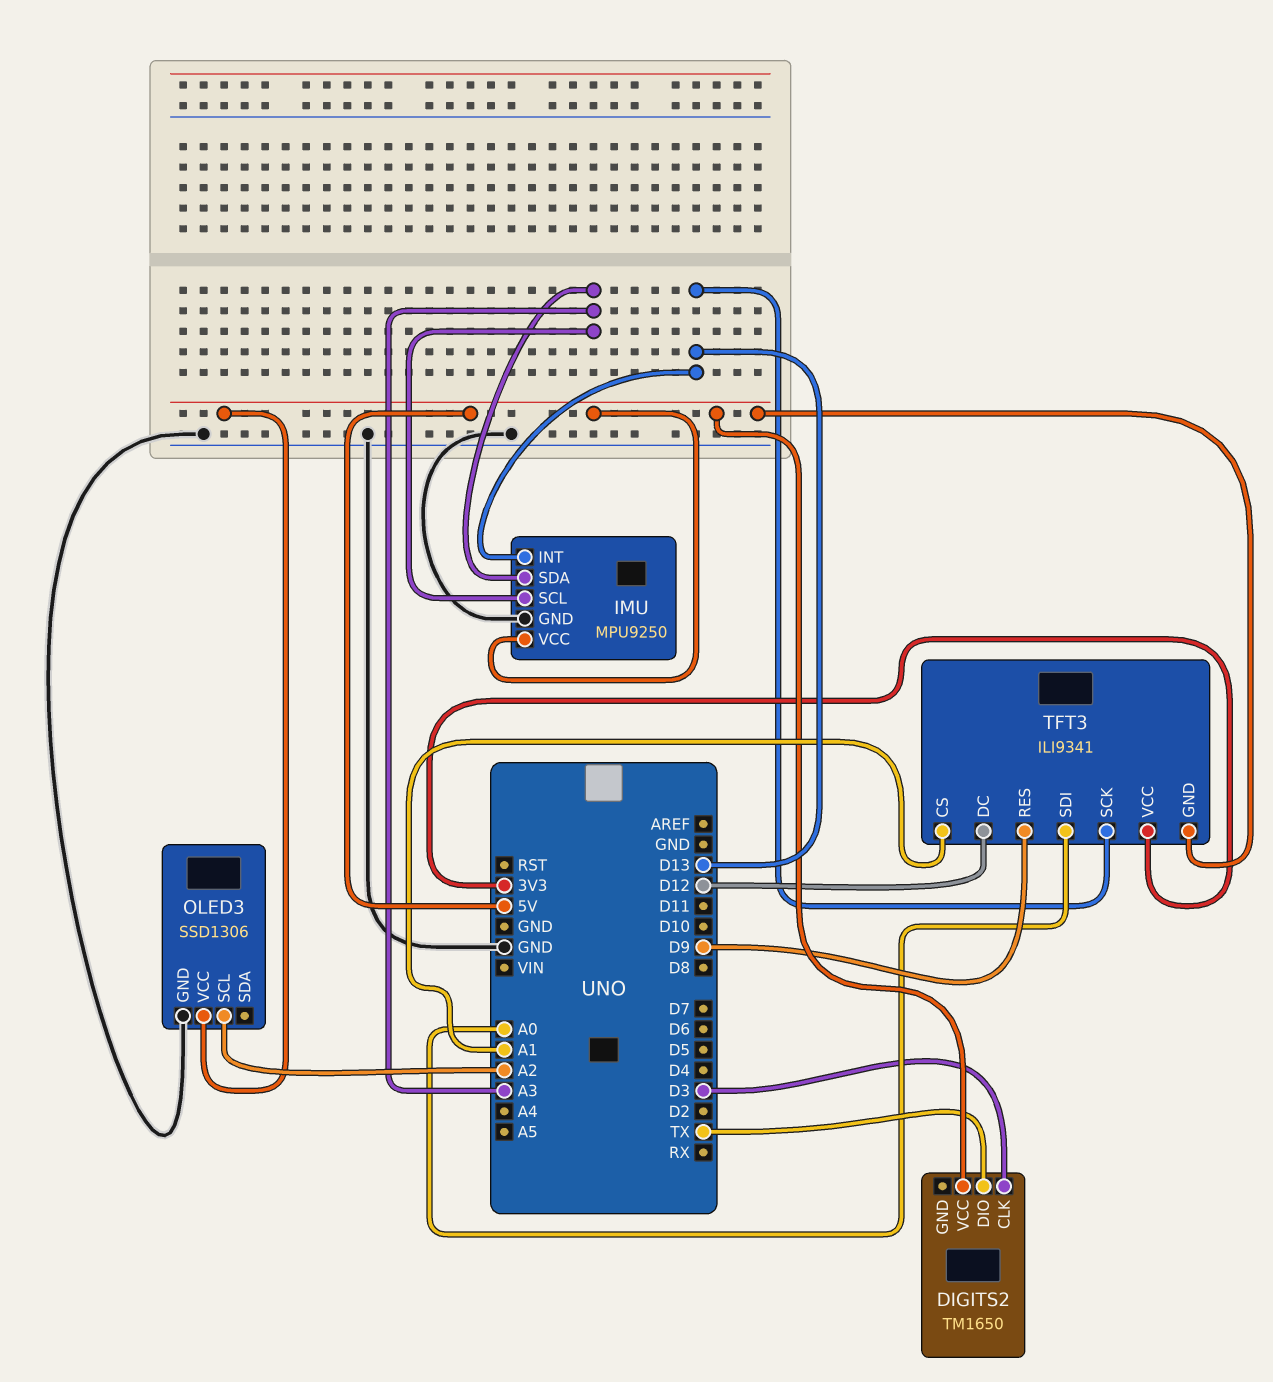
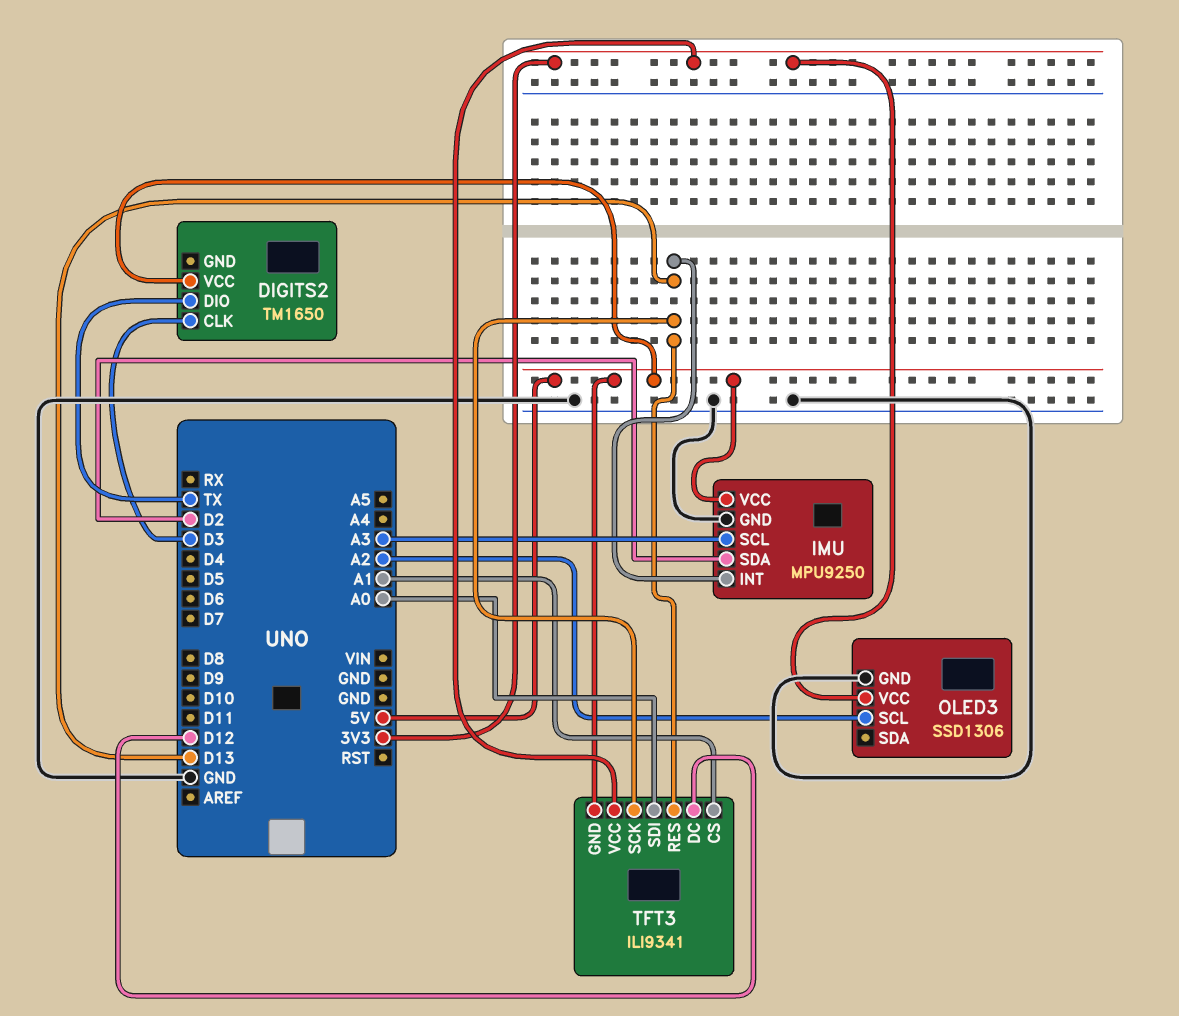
IMU pin SDA: A3 -> D2
OLED3 pin VCC: 5V -> 3V3
TFT3 pin RES: D9 -> D13

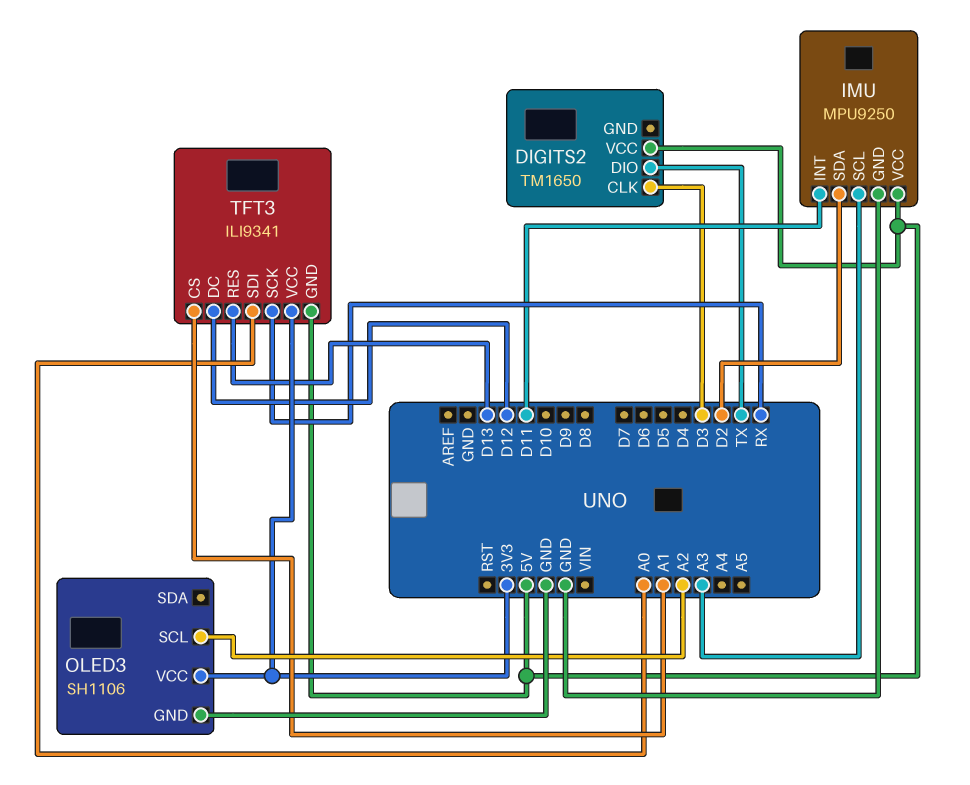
IMU pin INT: D13 -> D11
OLED3: SSD1306 -> SH1106
TFT3 pin SCK: D13 -> RX

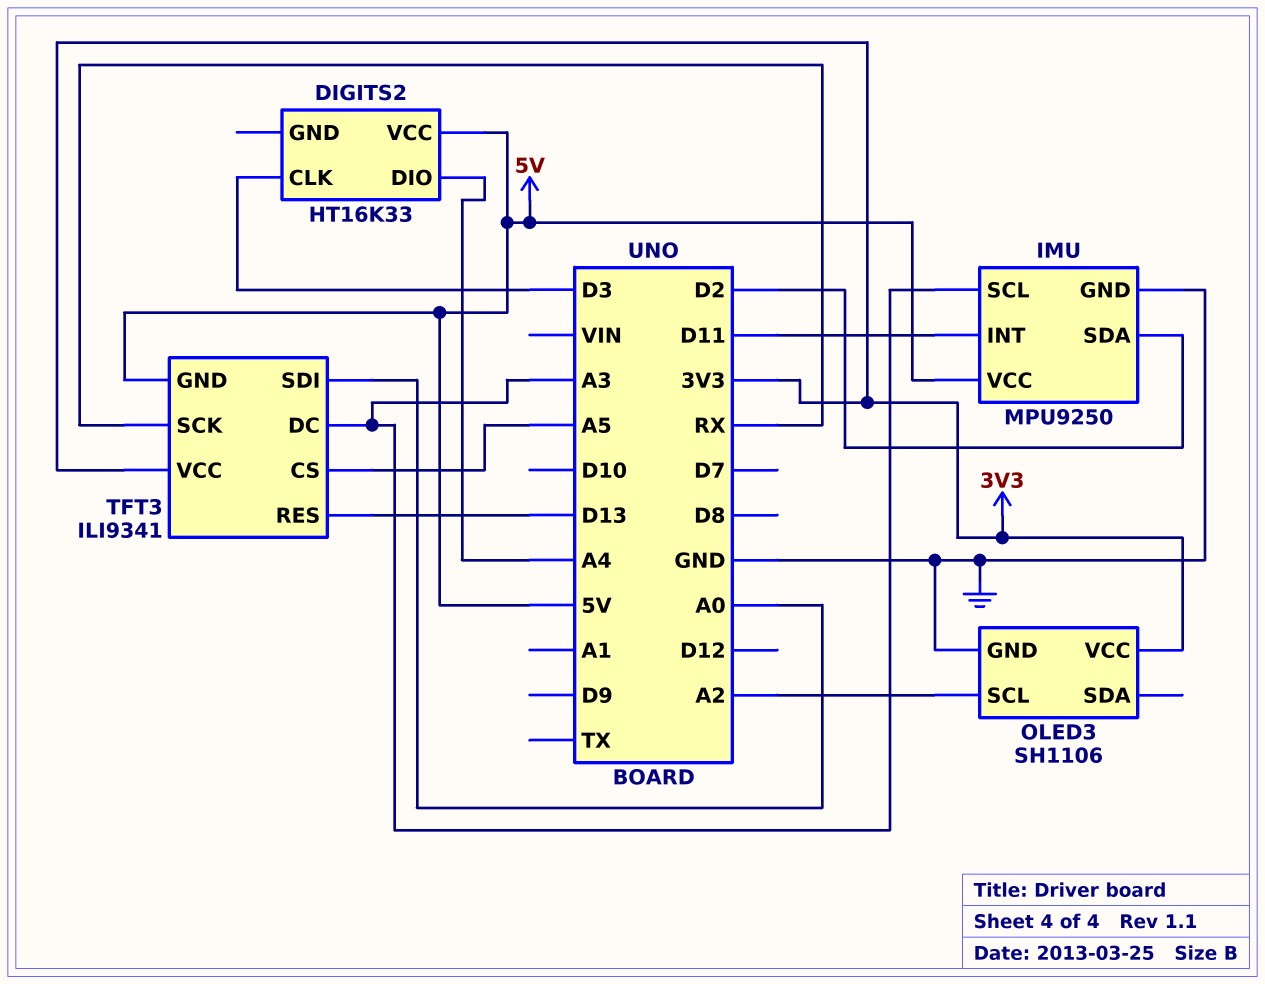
DIGITS2: TM1650 -> HT16K33
DIGITS2 pin DIO: TX -> A4
TFT3 pin CS: A1 -> A5
TFT3 pin DC: D12 -> A3

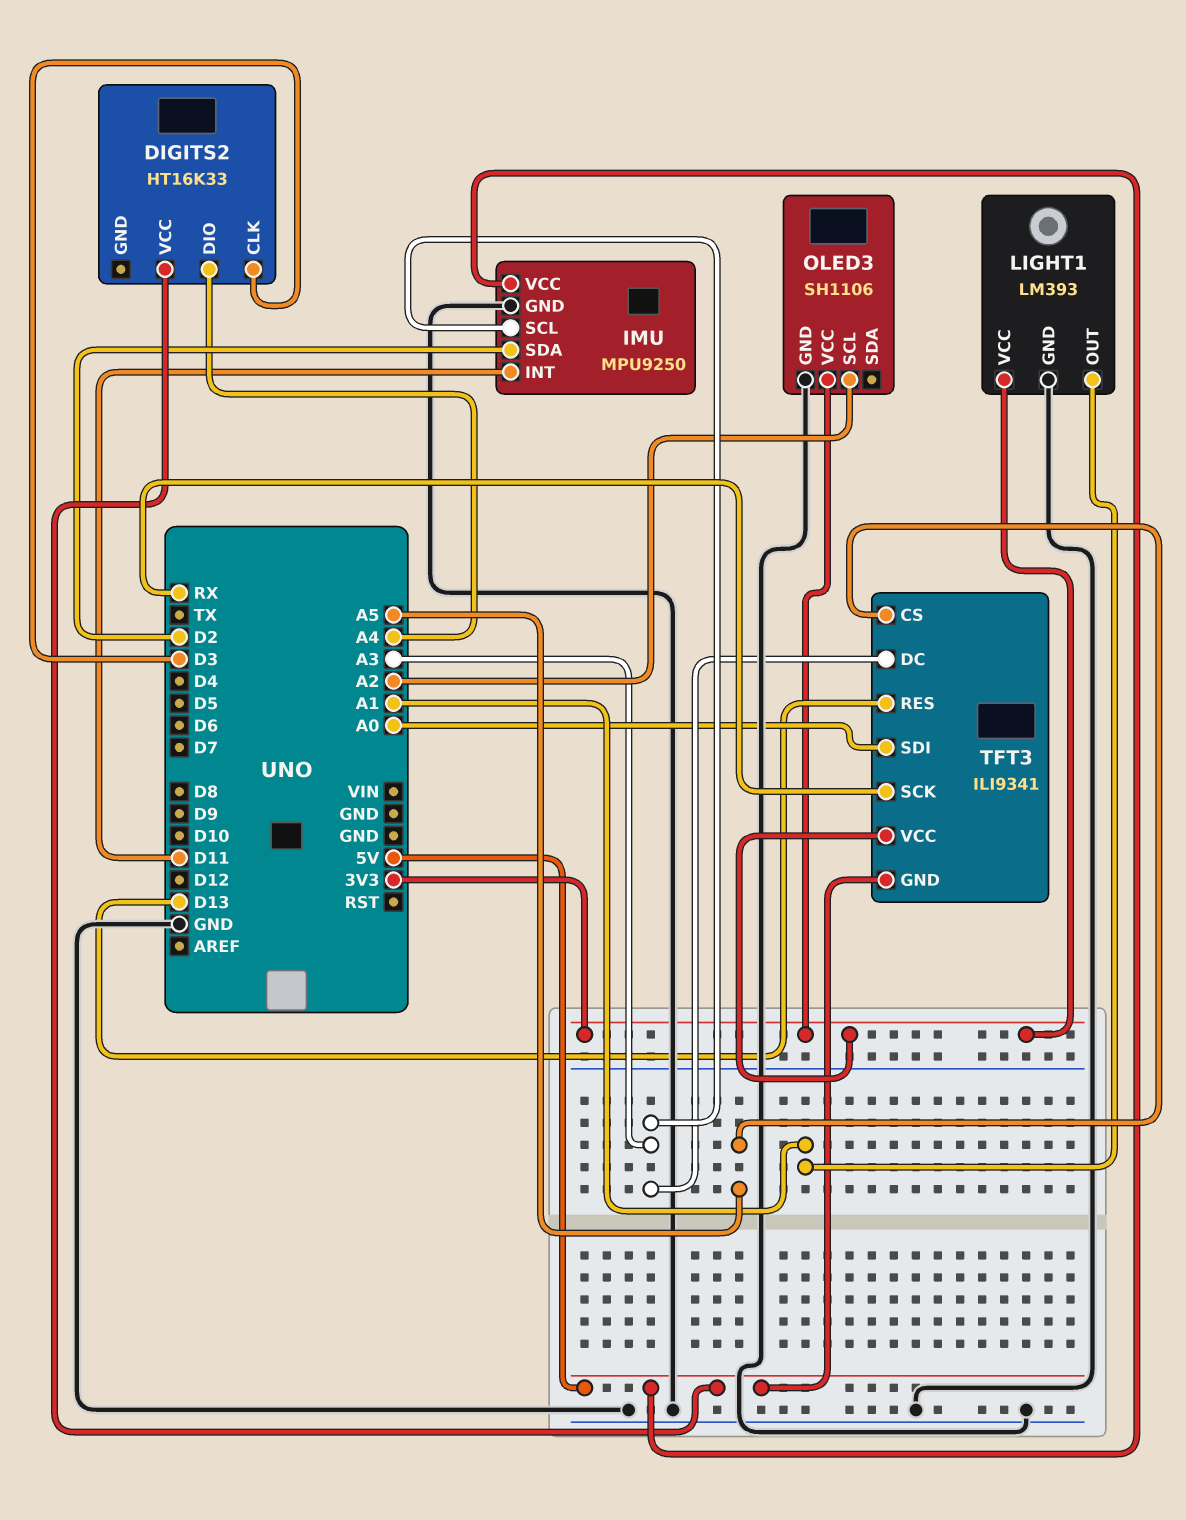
LIGHT1: none -> LM393
LIGHT1 pin GND: none -> GND
LIGHT1 pin OUT: none -> A1
LIGHT1 pin VCC: none -> 3V3

